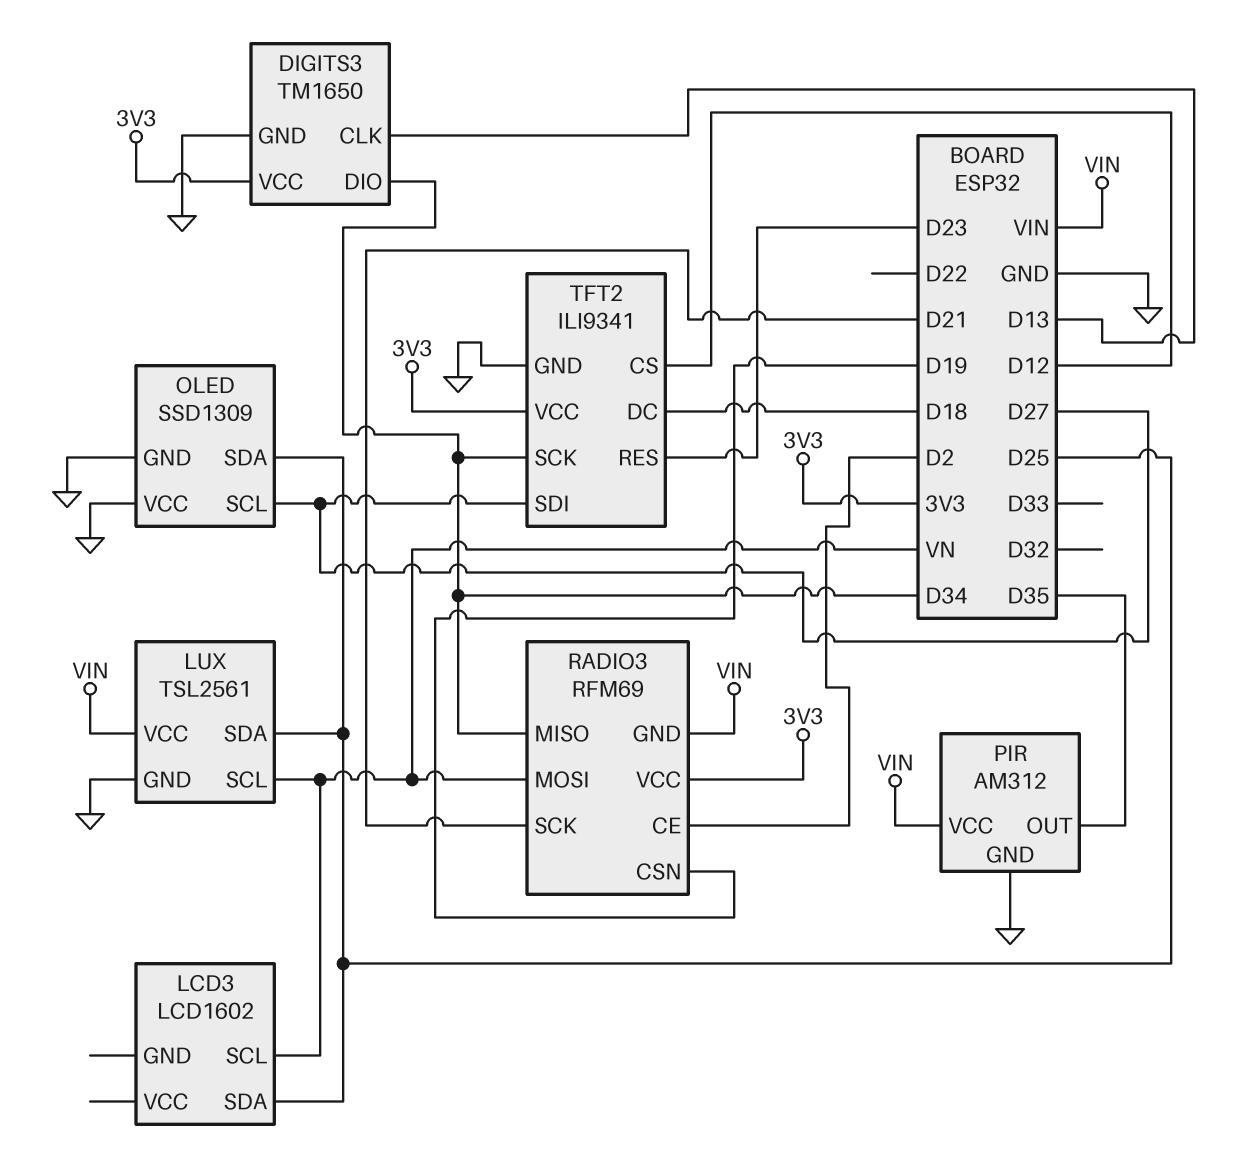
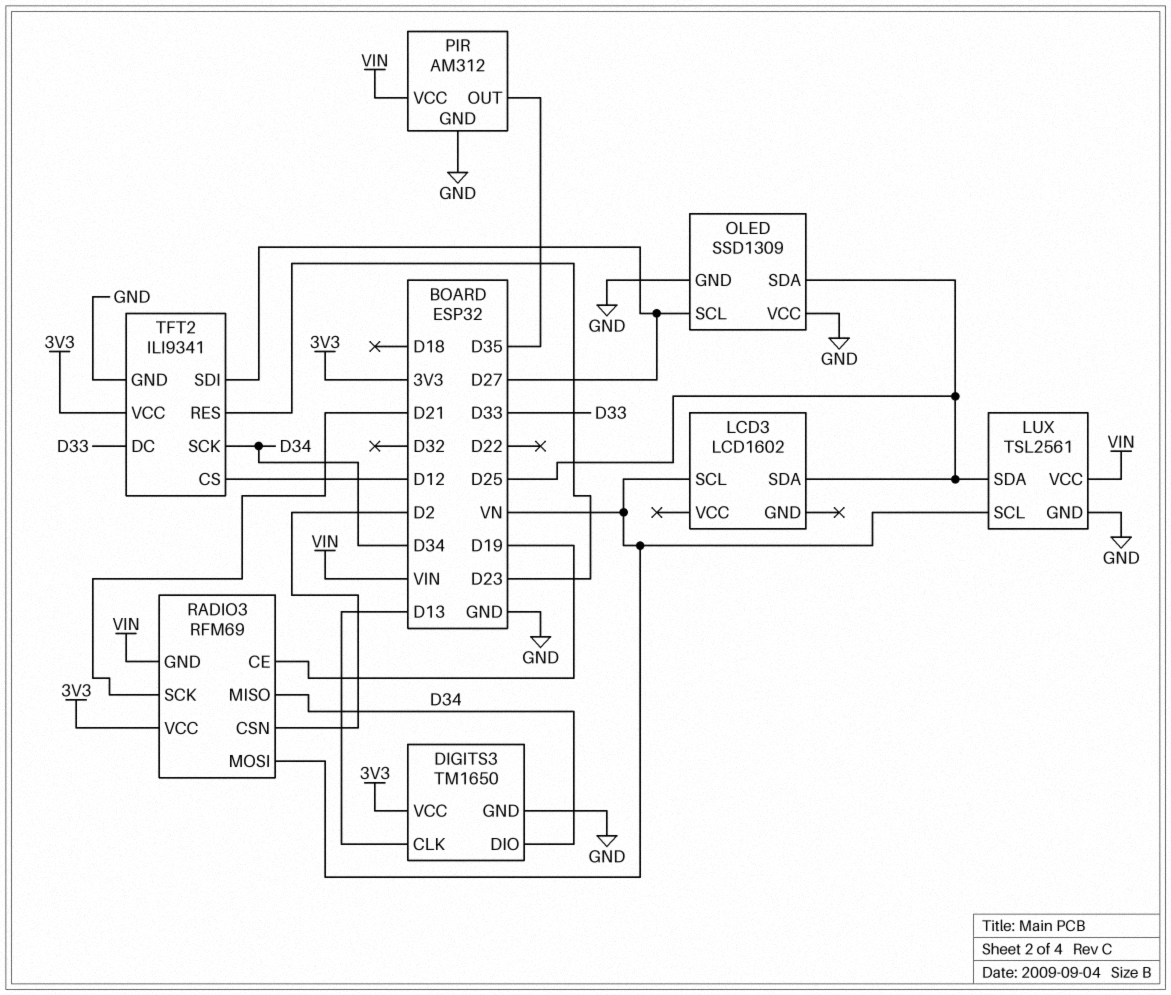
RADIO3 pin CE: D2 -> D19
RADIO3 pin CSN: D19 -> D2
TFT2 pin DC: D18 -> D33

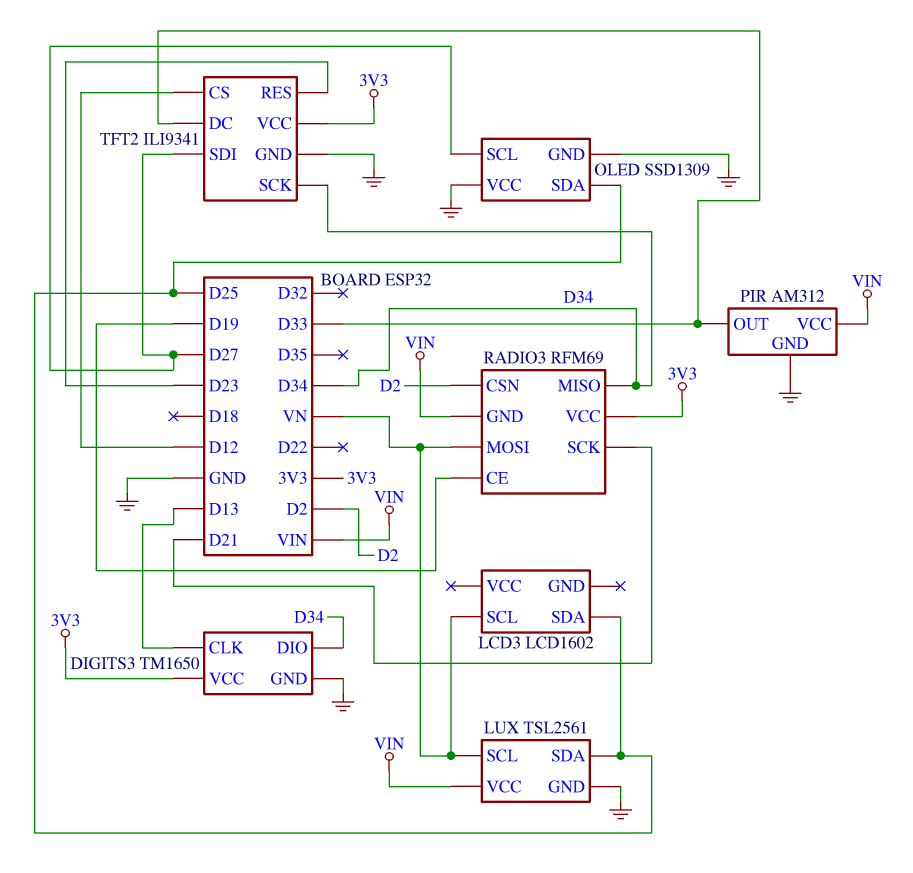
PIR pin OUT: D35 -> D33

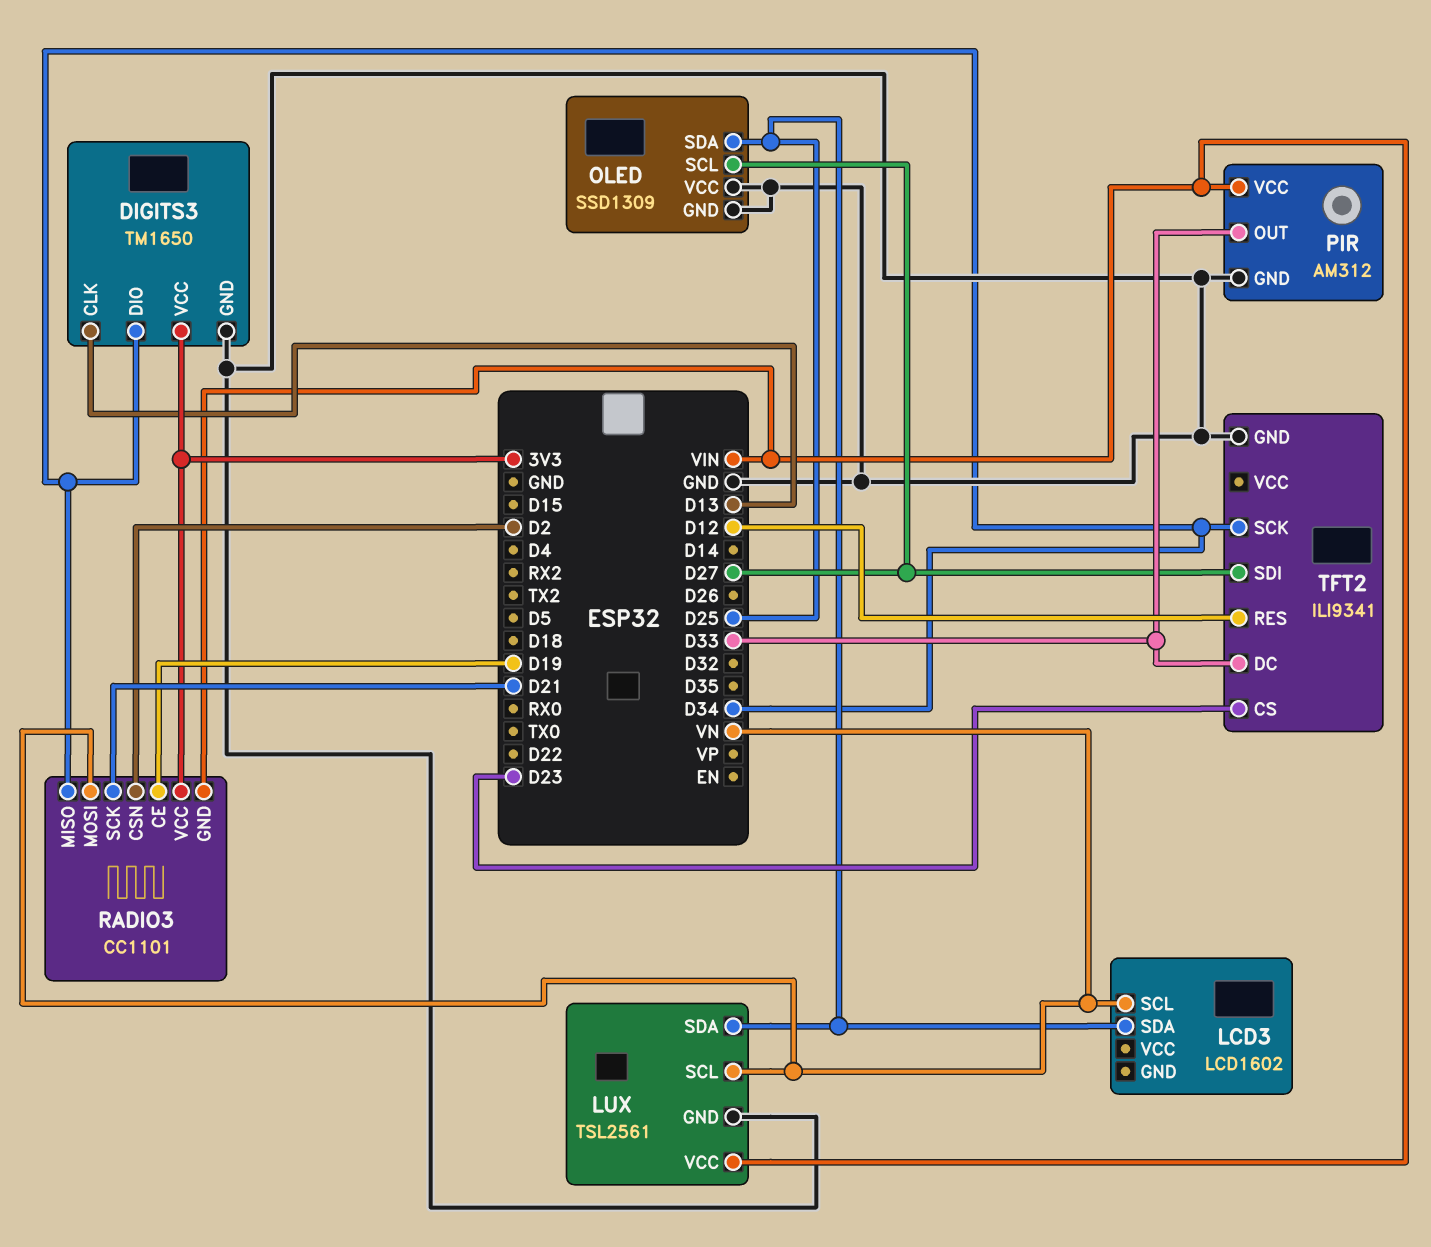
RADIO3: RFM69 -> CC1101
TFT2 pin CS: D12 -> D23
TFT2 pin RES: D23 -> D12
TFT2 pin VCC: 3V3 -> none

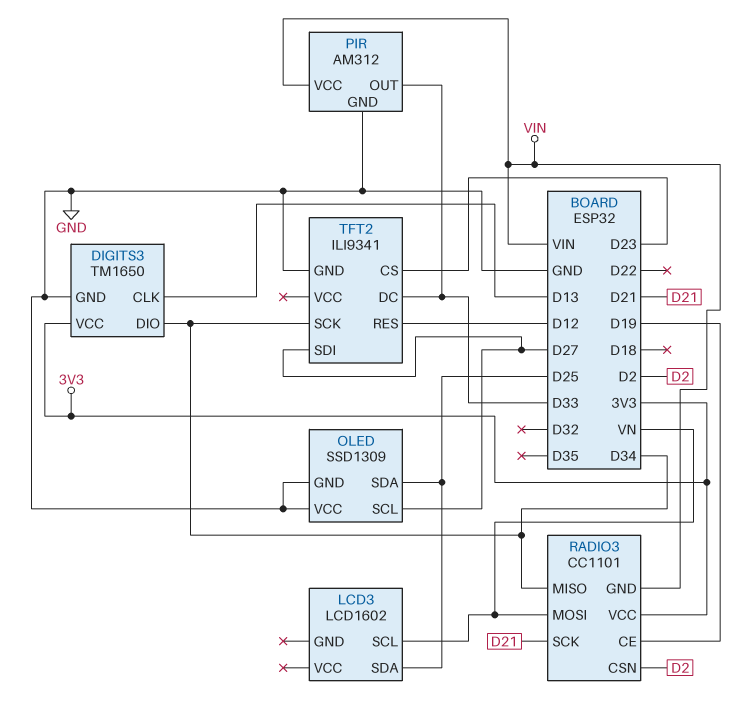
LUX: TSL2561 -> none
LUX pin GND: GND -> none
LUX pin SCL: VN -> none
LUX pin SDA: D25 -> none
LUX pin VCC: VIN -> none

